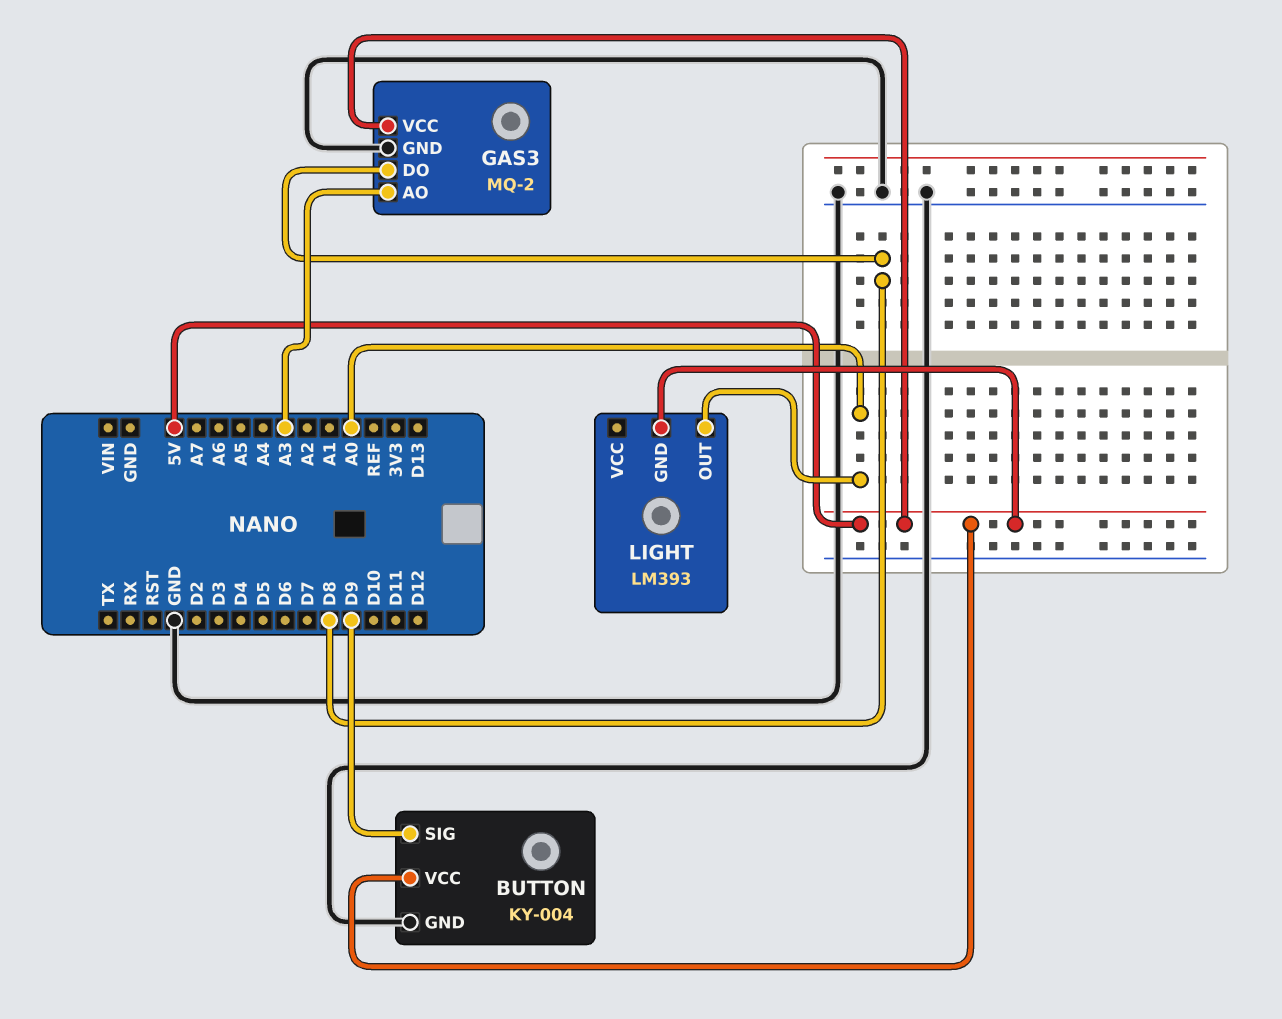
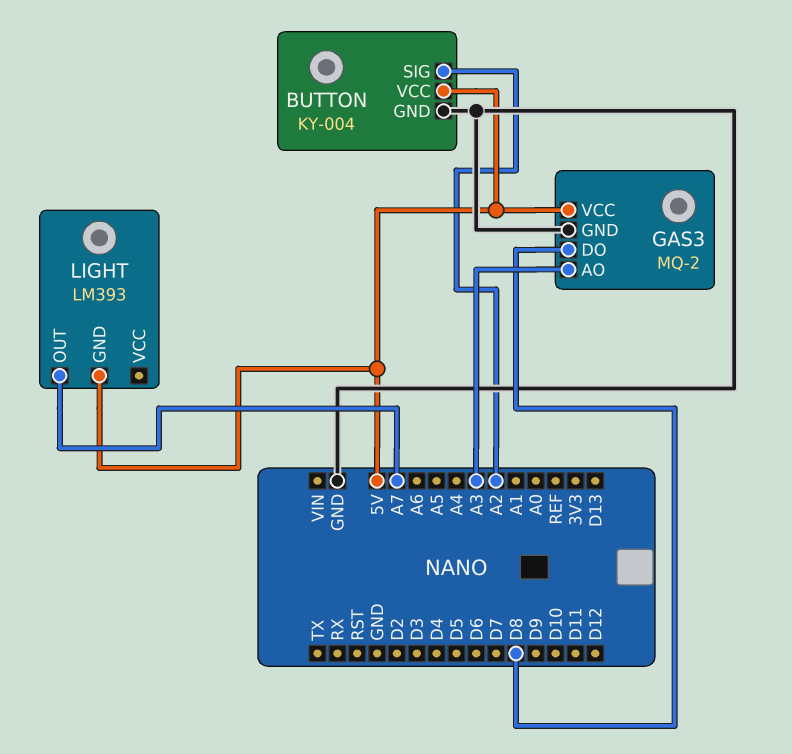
BUTTON pin SIG: D9 -> A2
LIGHT pin OUT: A0 -> A7

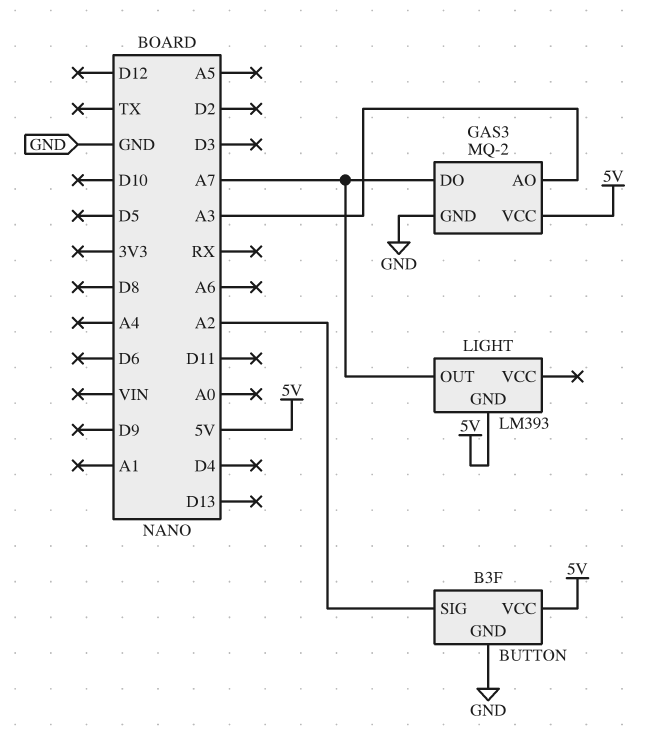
BUTTON: KY-004 -> B3F
GAS3 pin DO: D8 -> A7

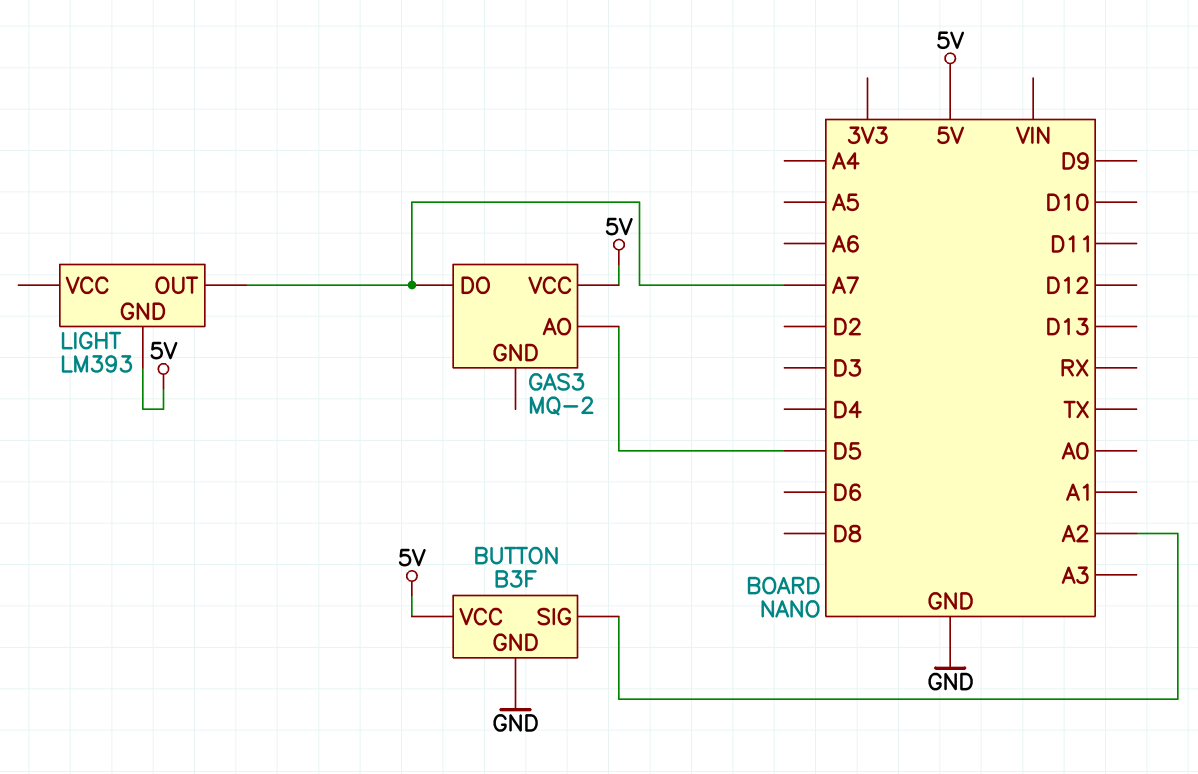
GAS3 pin AO: A3 -> D5
GAS3 pin GND: GND -> none

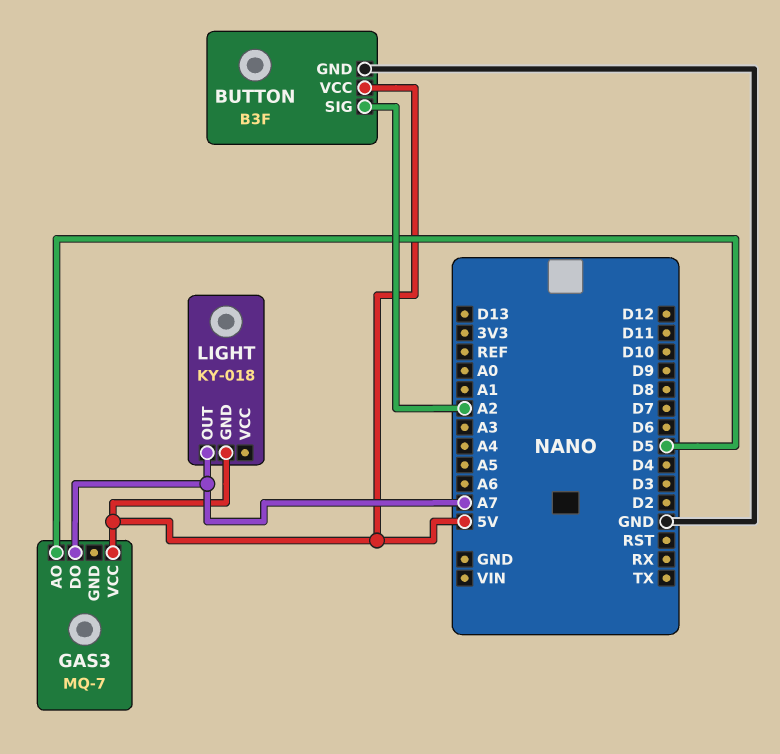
GAS3: MQ-2 -> MQ-7
LIGHT: LM393 -> KY-018

